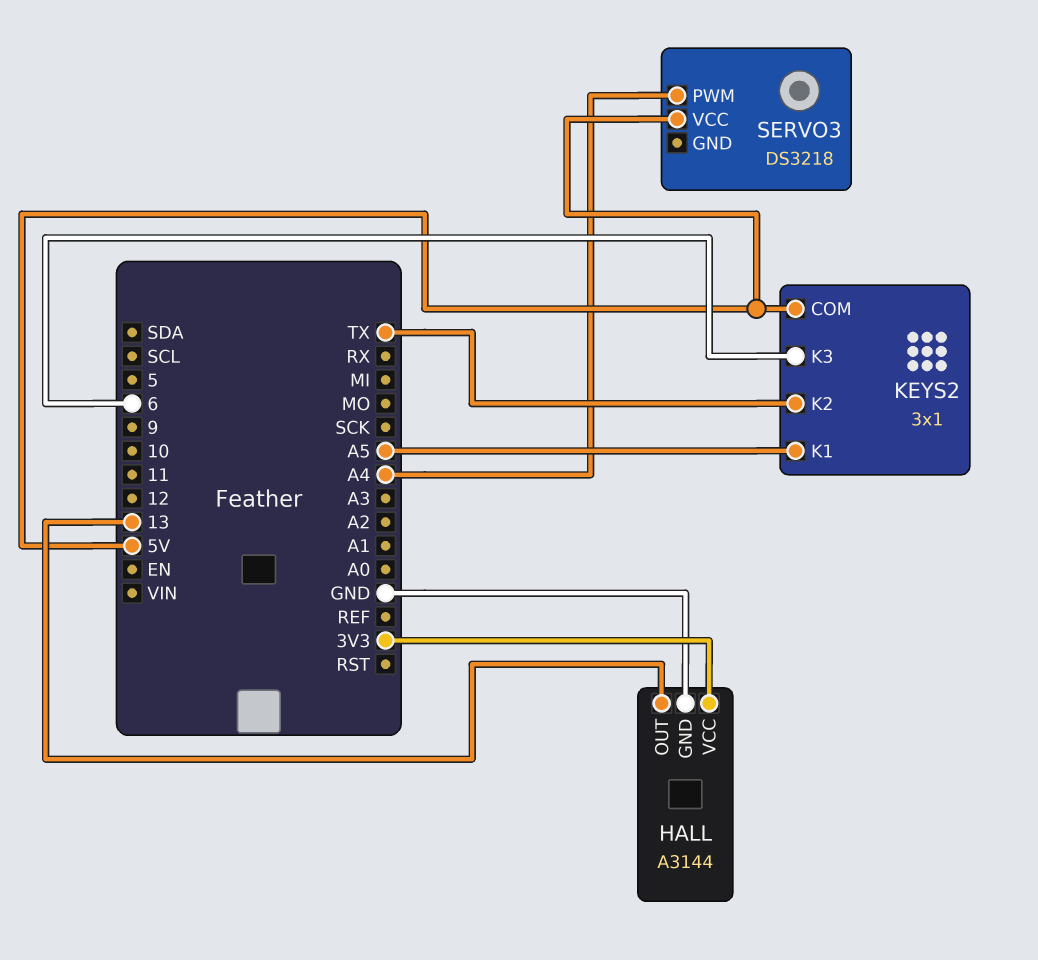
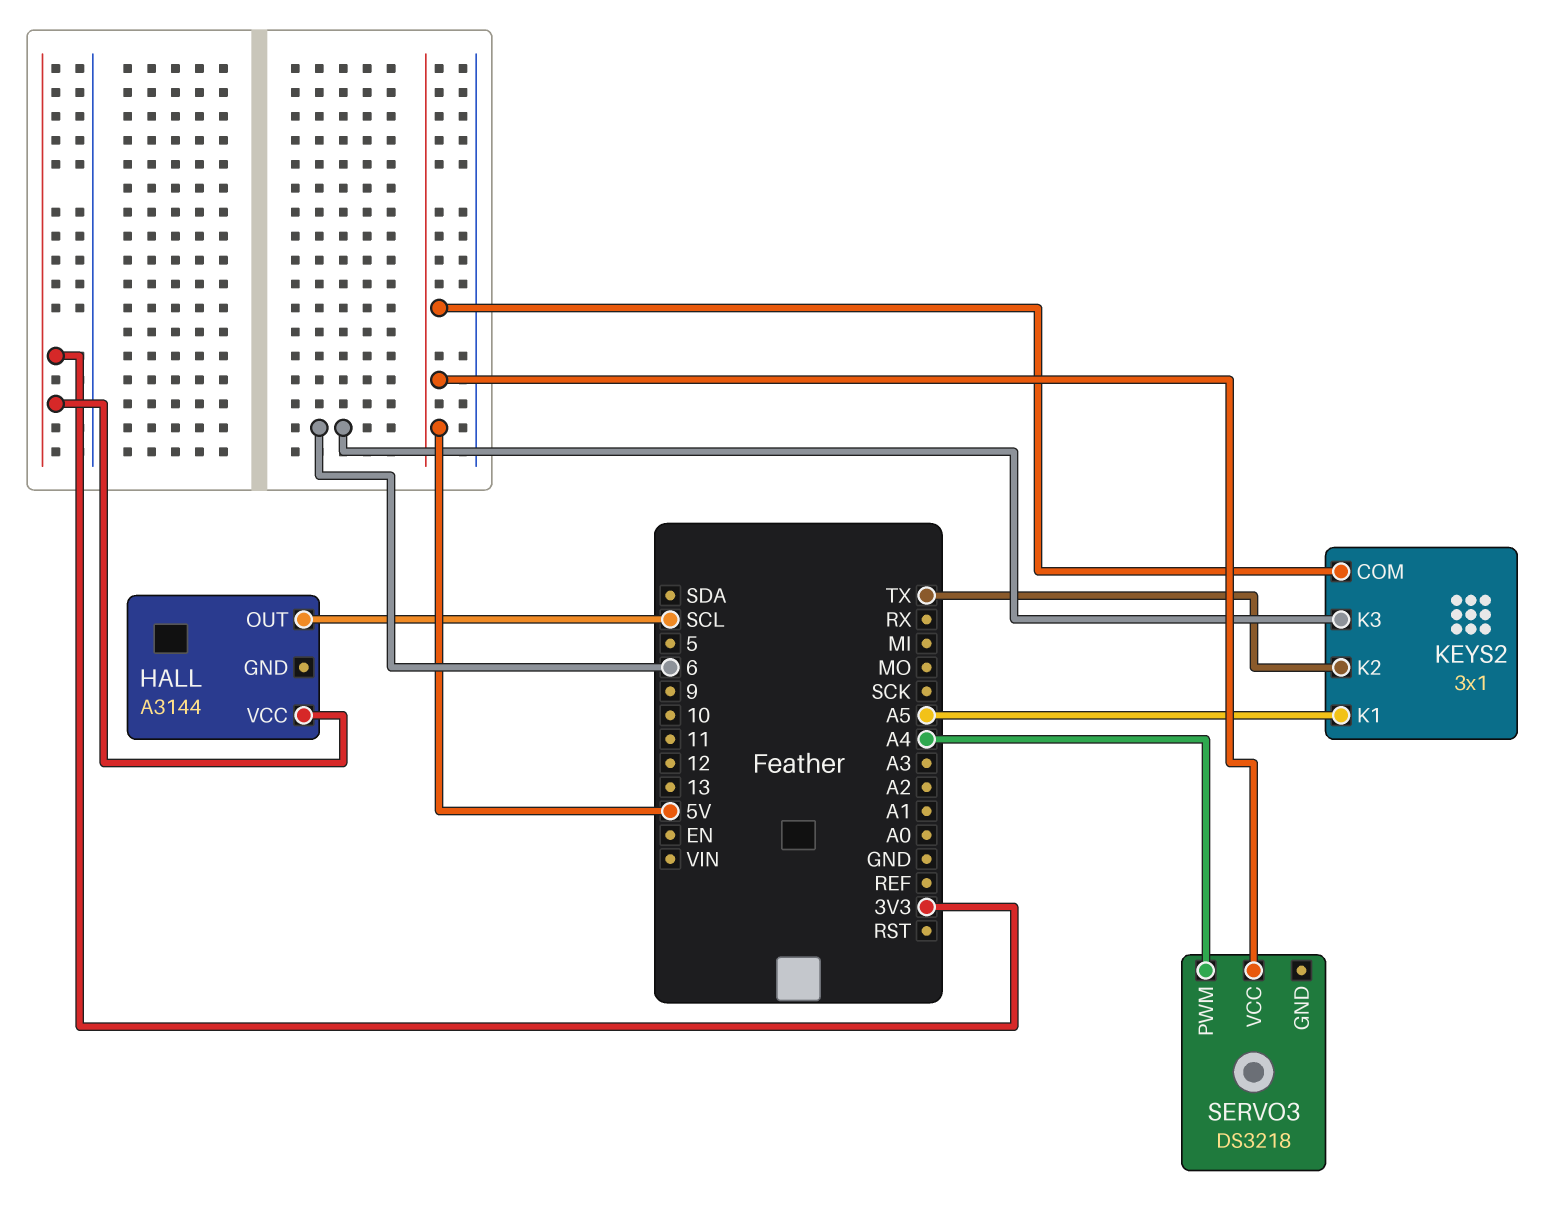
HALL pin GND: GND -> none
HALL pin OUT: 13 -> SCL

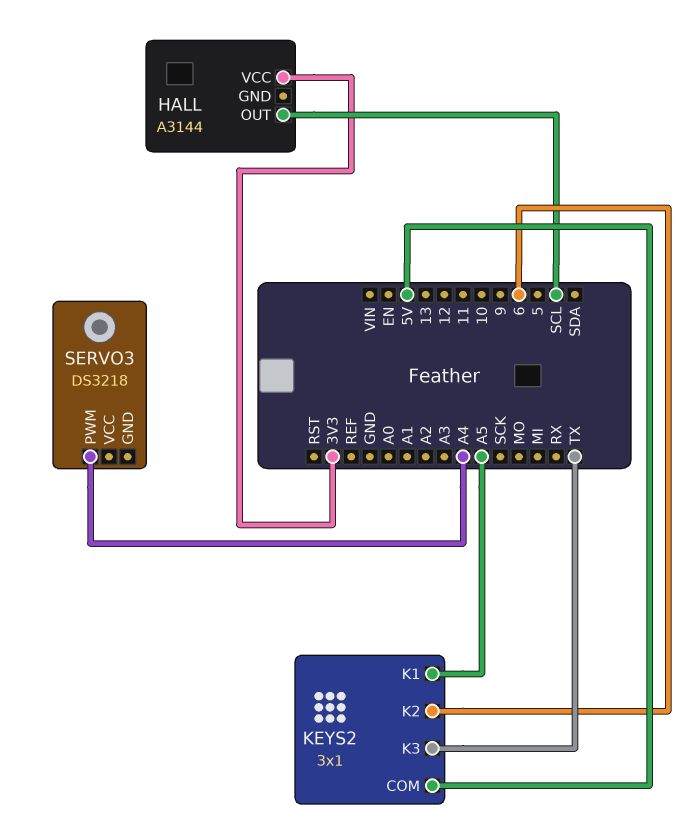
KEYS2 pin K2: TX -> 6
KEYS2 pin K3: 6 -> TX
SERVO3 pin VCC: 5V -> none

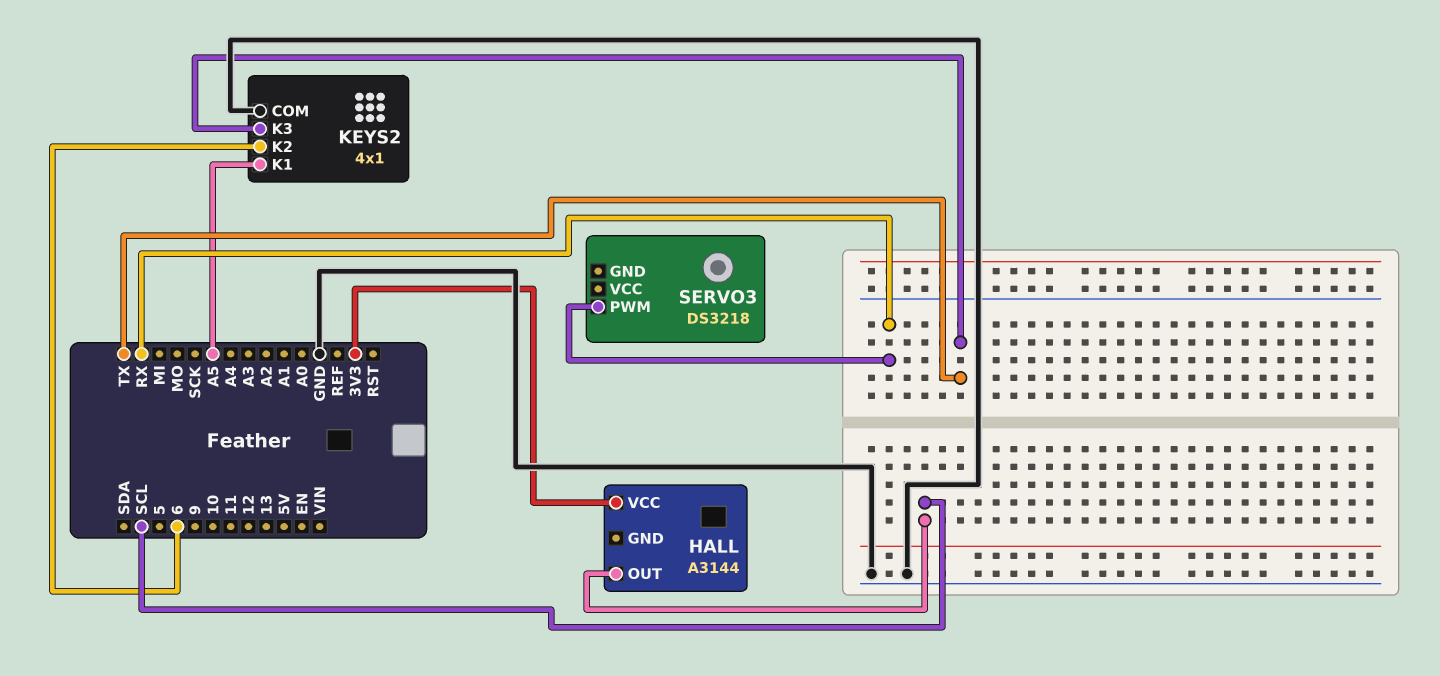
KEYS2: 3x1 -> 4x1
KEYS2 pin COM: 5V -> GND
SERVO3 pin PWM: A4 -> RX

